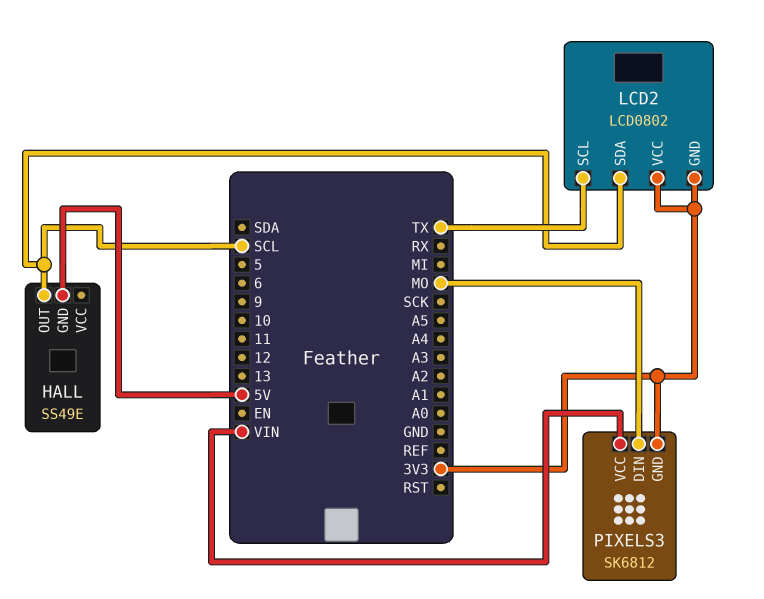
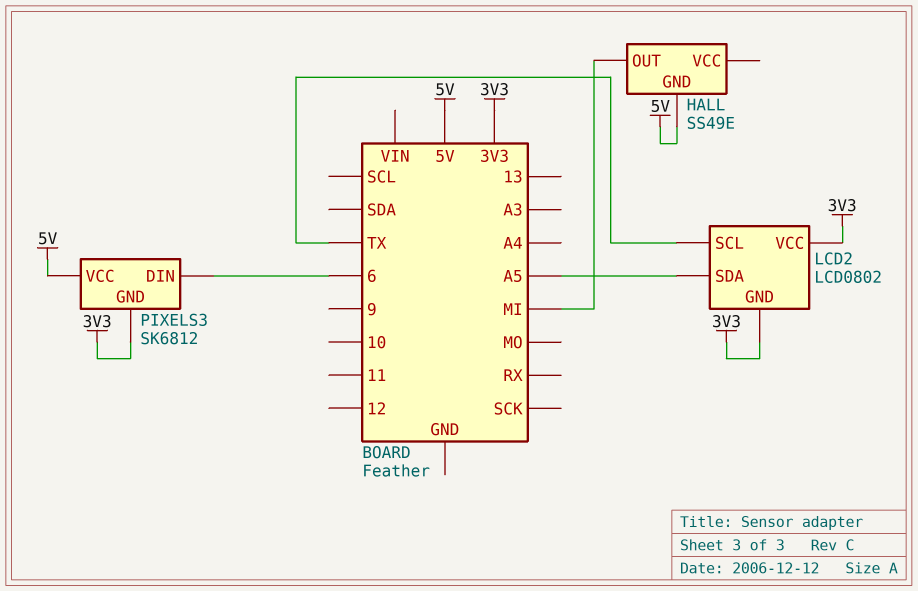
HALL pin OUT: SCL -> MI
LCD2 pin SDA: SCL -> A5
PIXELS3 pin DIN: MO -> 6
PIXELS3 pin VCC: VIN -> 5V

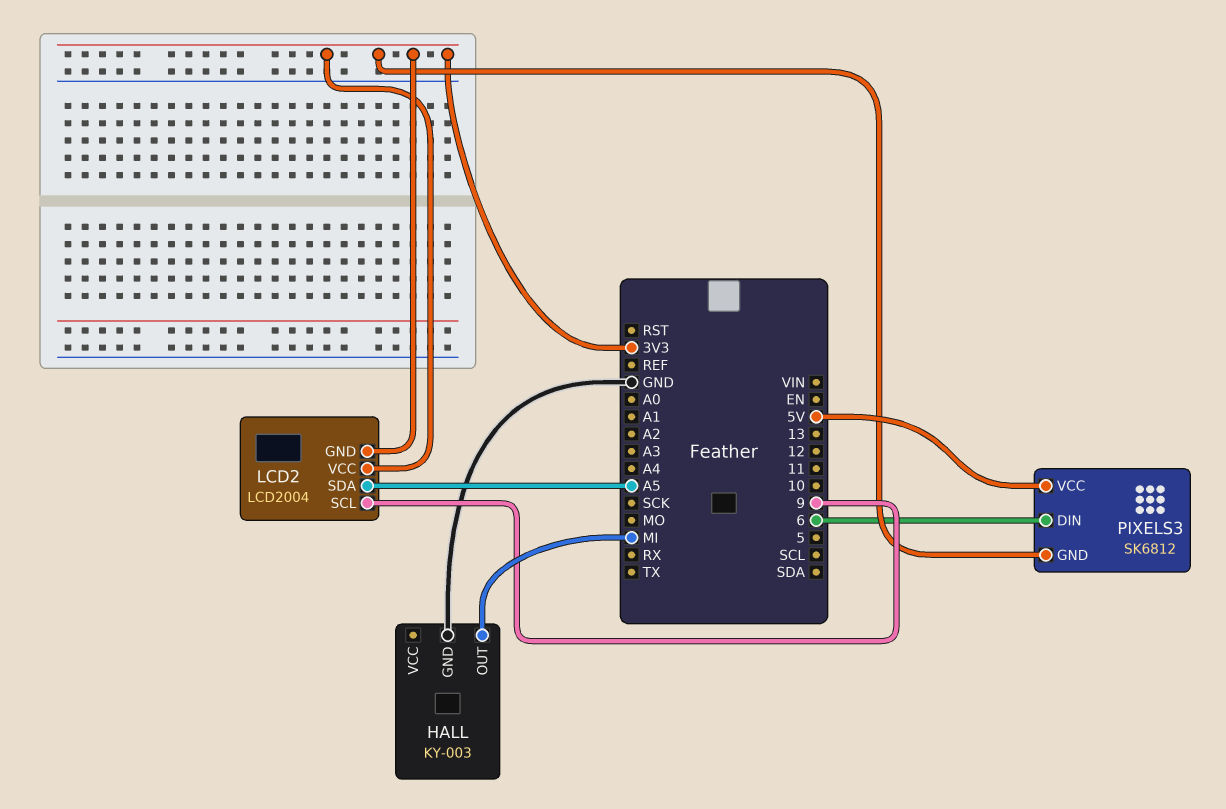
HALL: SS49E -> KY-003
HALL pin GND: 5V -> GND
LCD2: LCD0802 -> LCD2004
LCD2 pin SCL: TX -> 9

